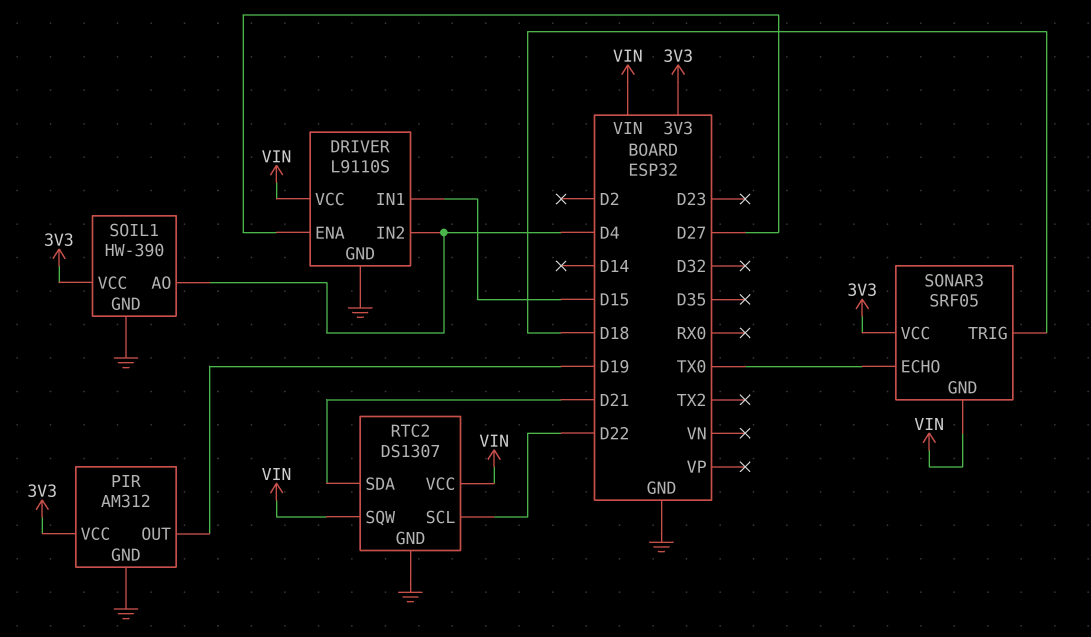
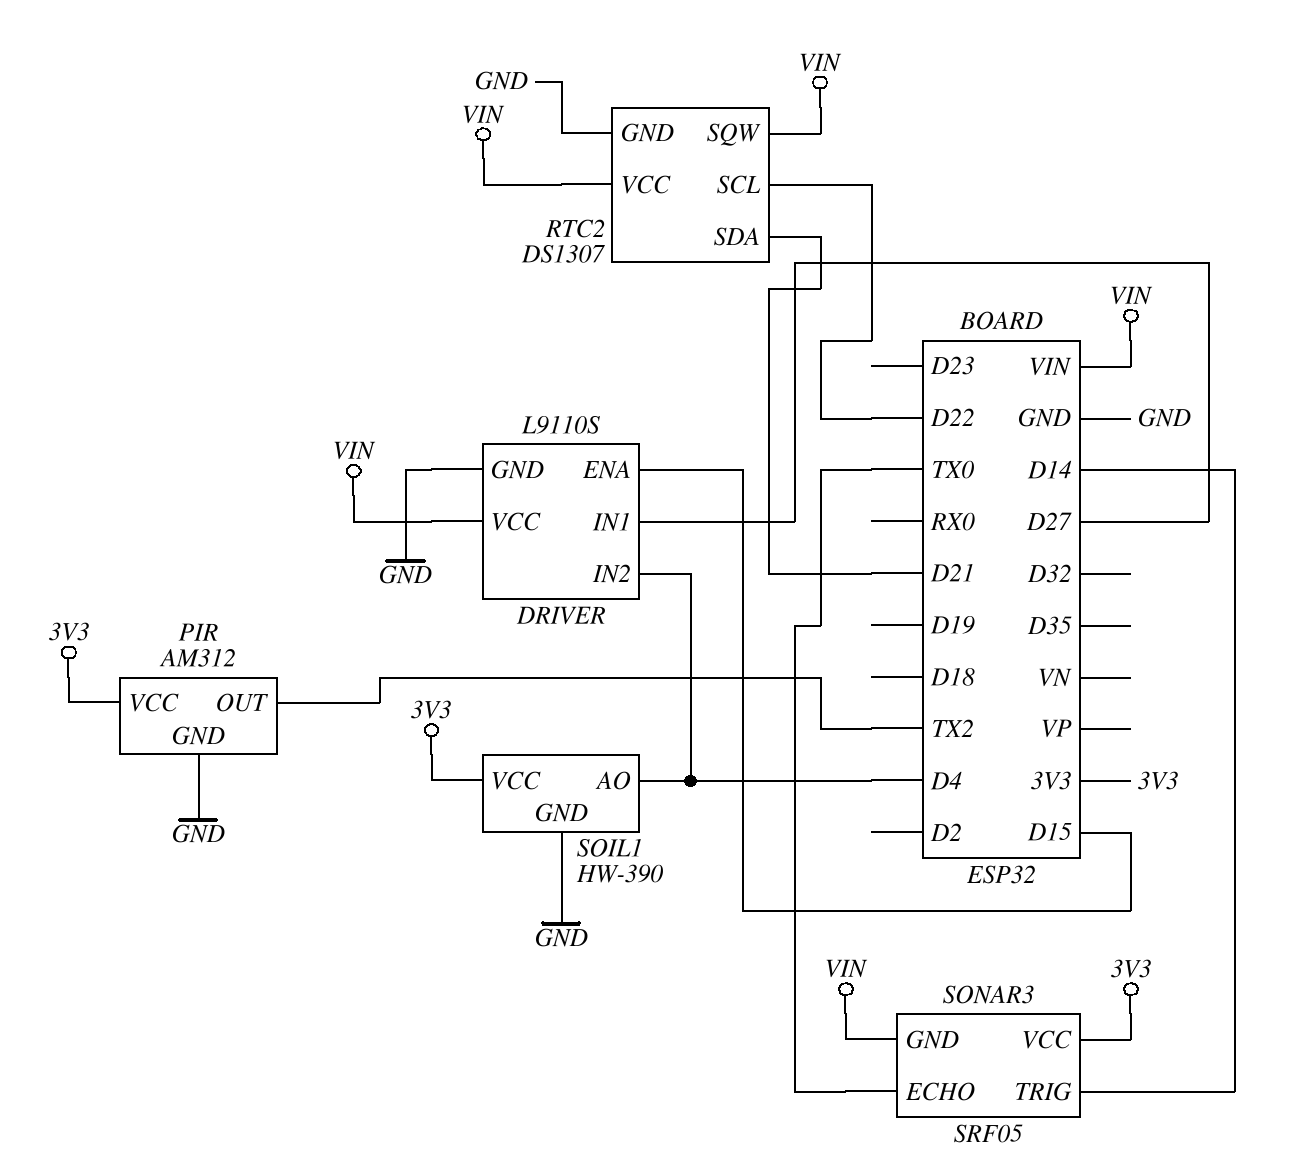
DRIVER pin ENA: D27 -> D15
DRIVER pin IN1: D15 -> D27
PIR pin OUT: D19 -> TX2
SONAR3 pin TRIG: D18 -> D14

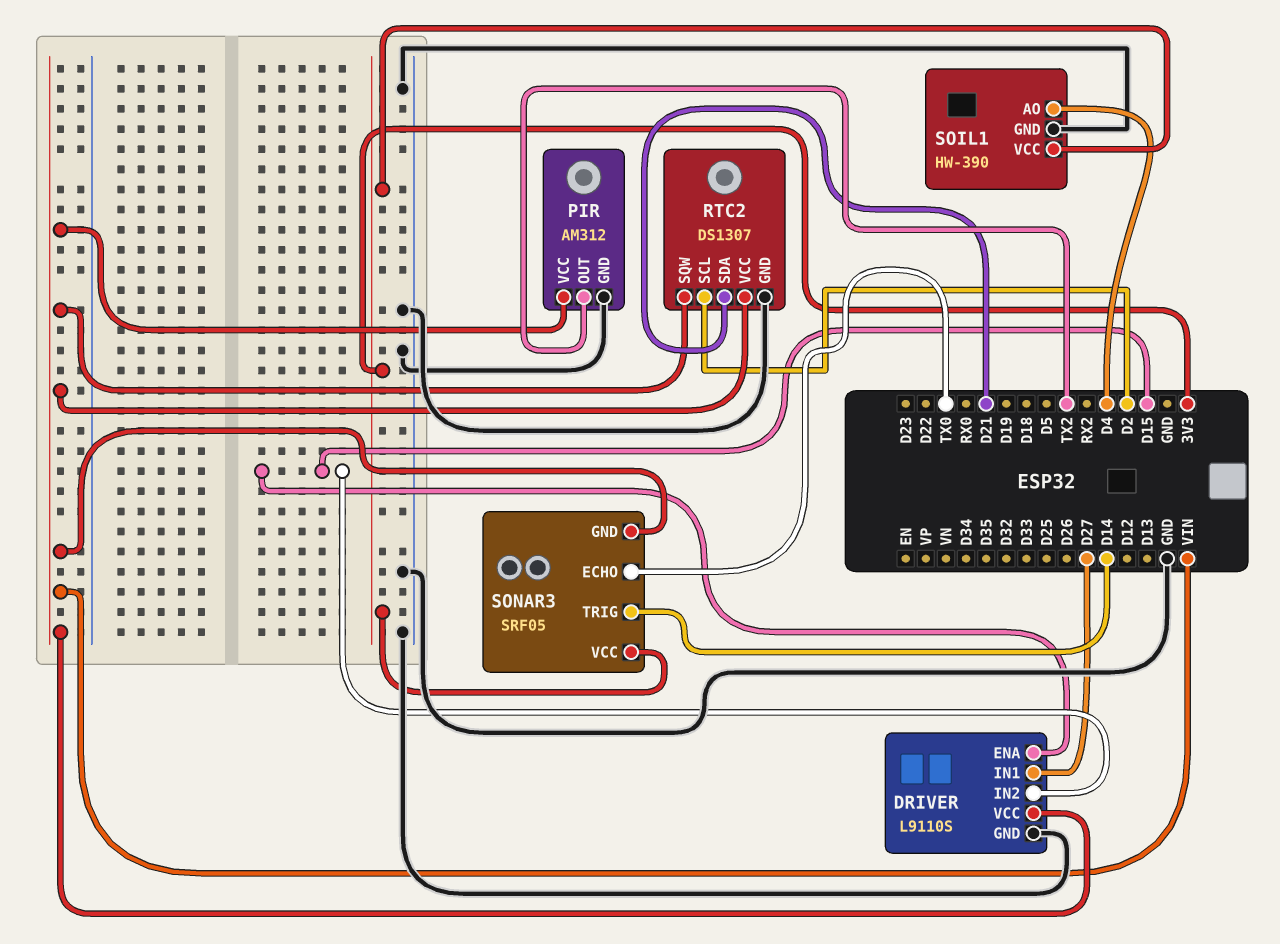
DRIVER pin IN2: D4 -> D15
PIR pin VCC: 3V3 -> VIN
RTC2 pin SCL: D22 -> D2

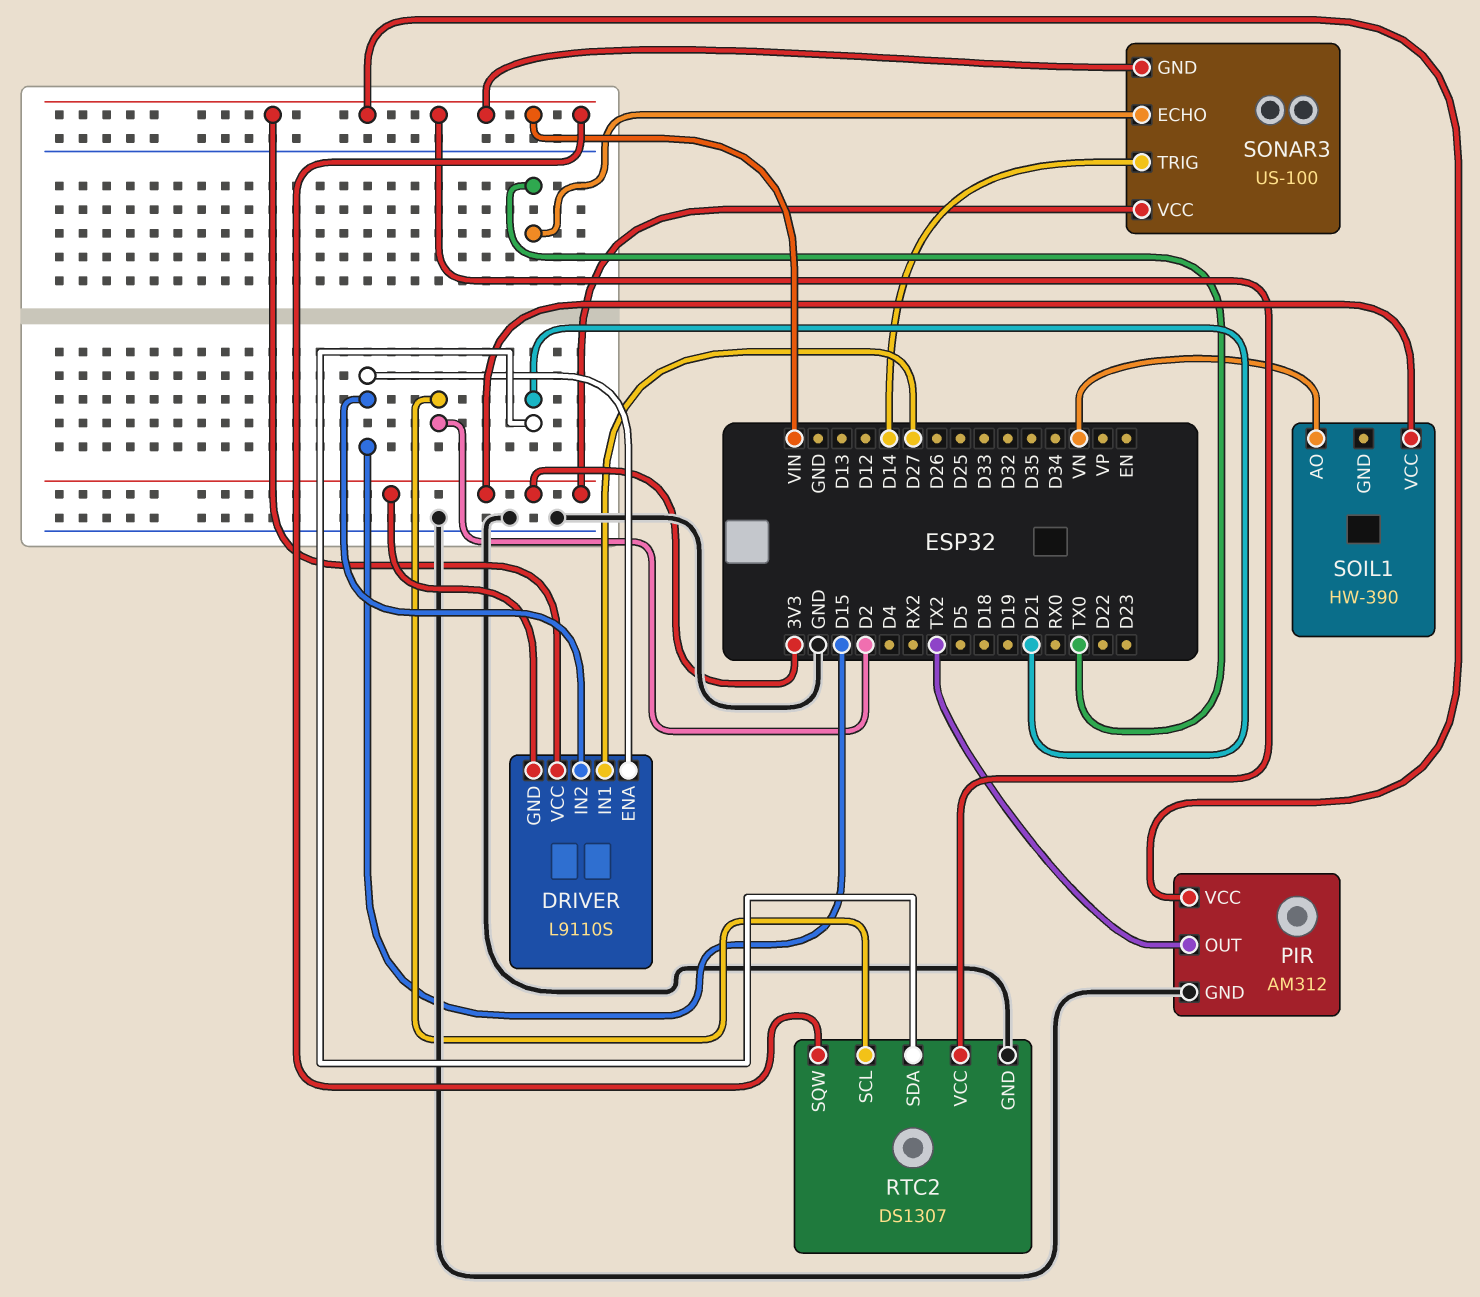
DRIVER pin GND: GND -> 3V3
SOIL1 pin AO: D4 -> VN
SOIL1 pin GND: GND -> none
SONAR3: SRF05 -> US-100

